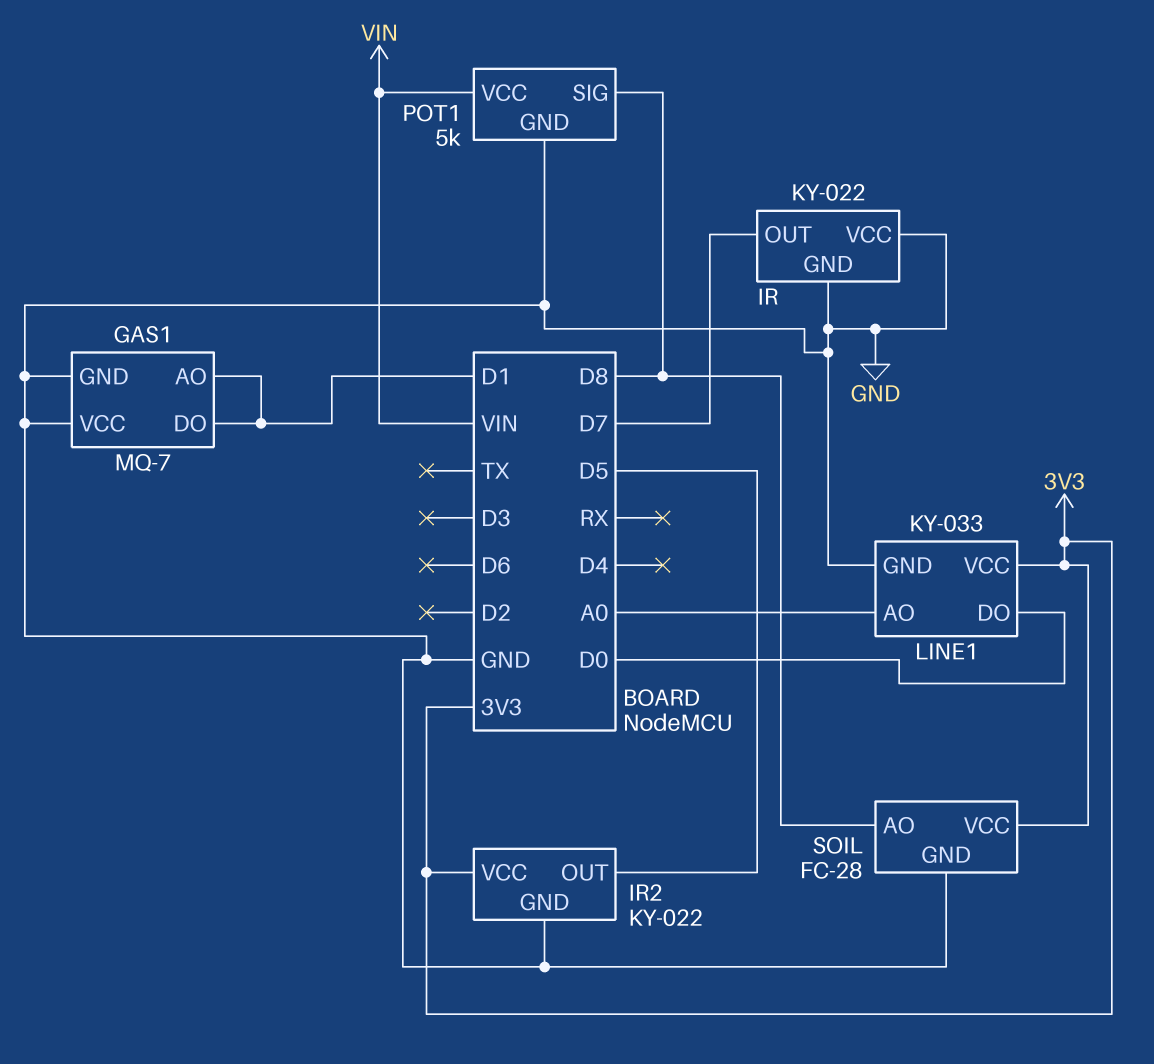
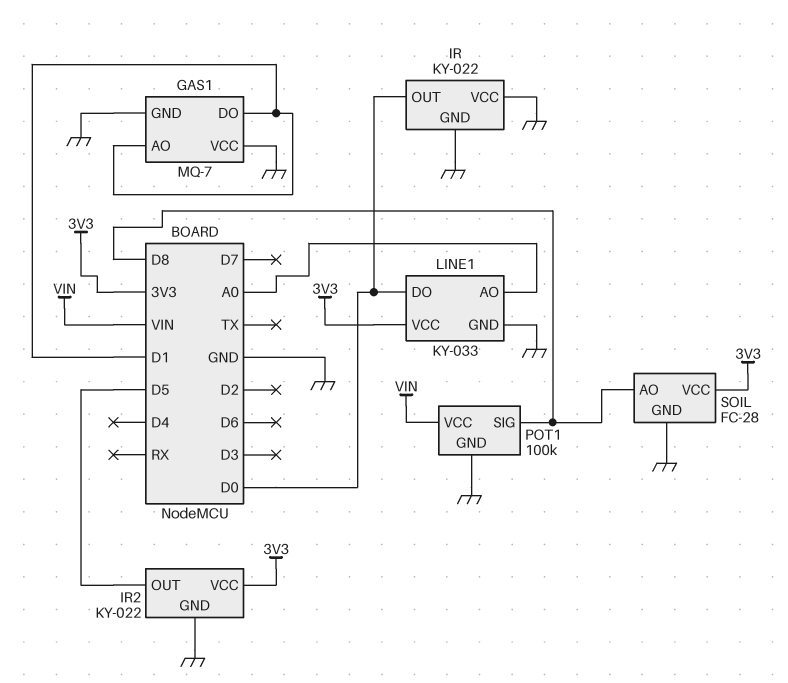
IR pin OUT: D7 -> D0
POT1: 5k -> 100k

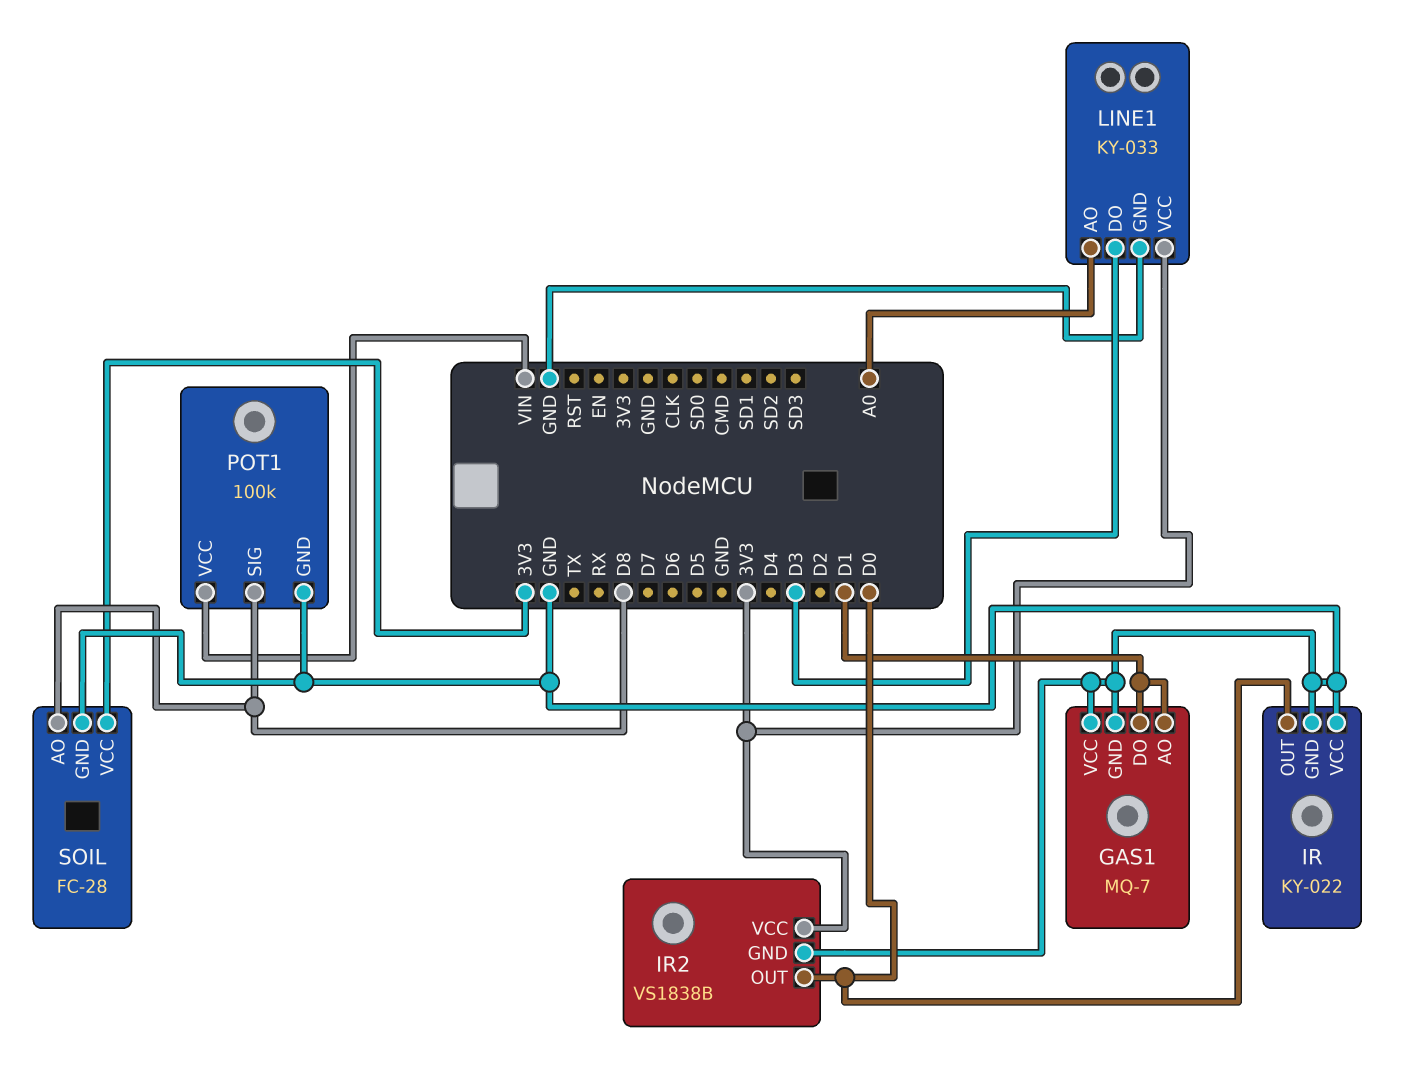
IR2: KY-022 -> VS1838B
IR2 pin OUT: D5 -> D0
LINE1 pin DO: D0 -> D3

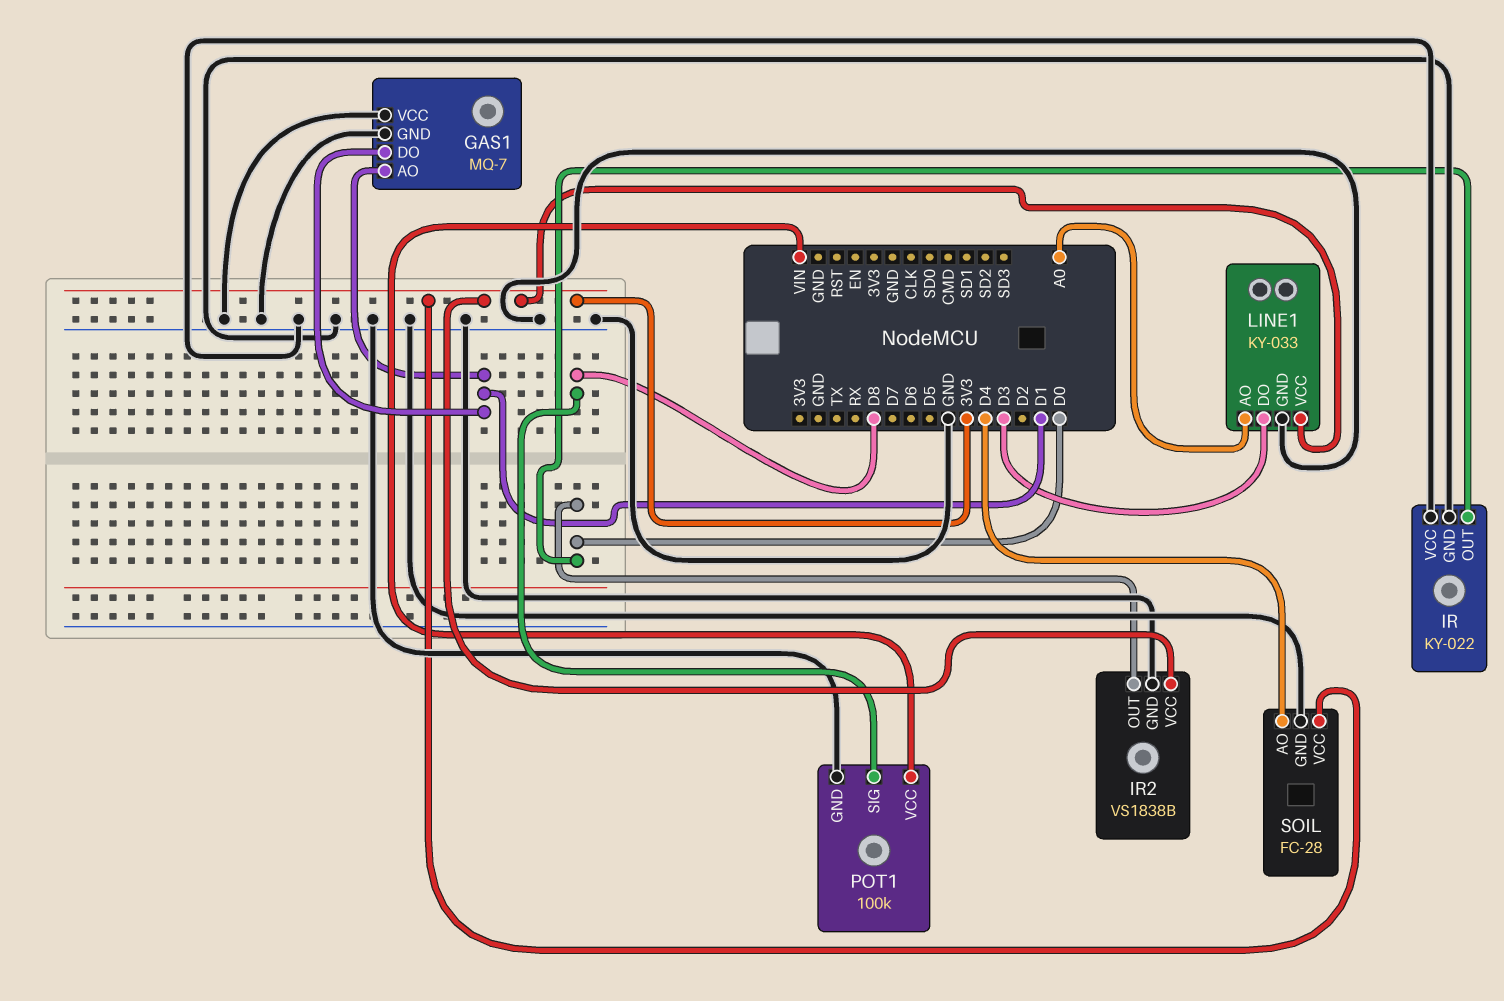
SOIL pin AO: D8 -> D4

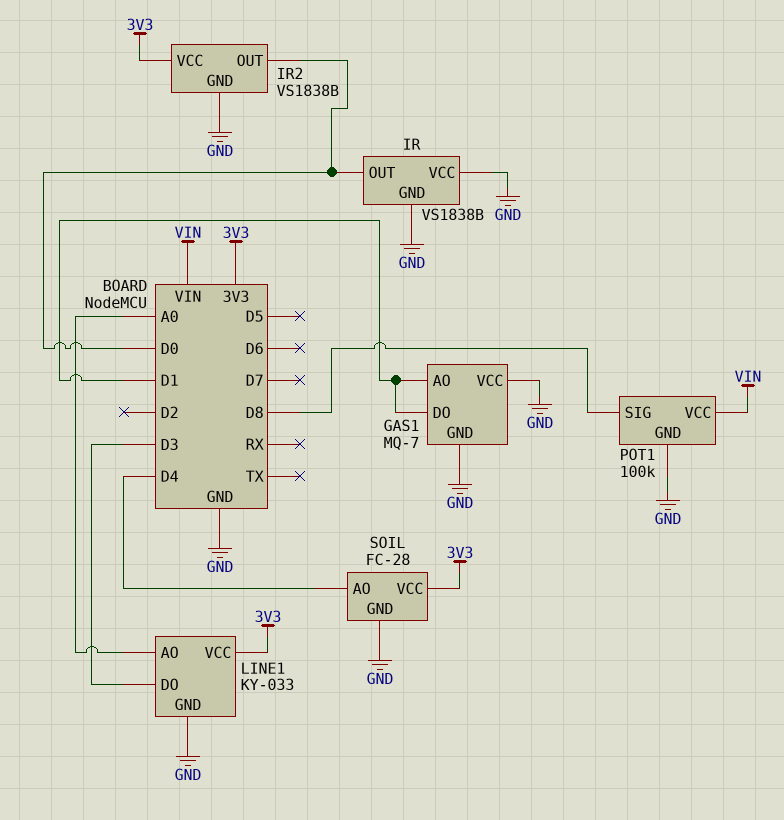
IR: KY-022 -> VS1838B

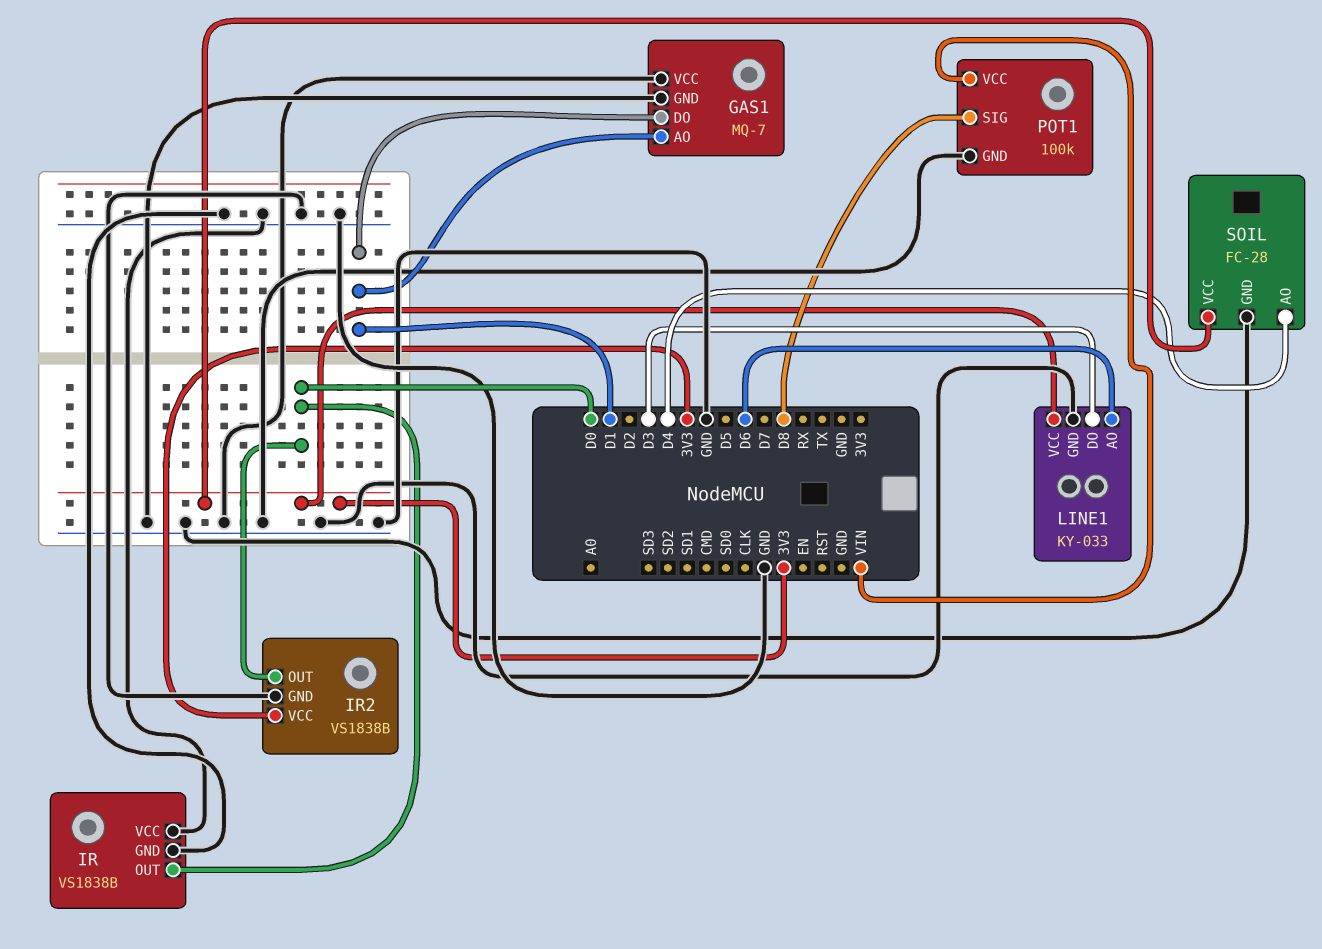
LINE1 pin AO: A0 -> D6

